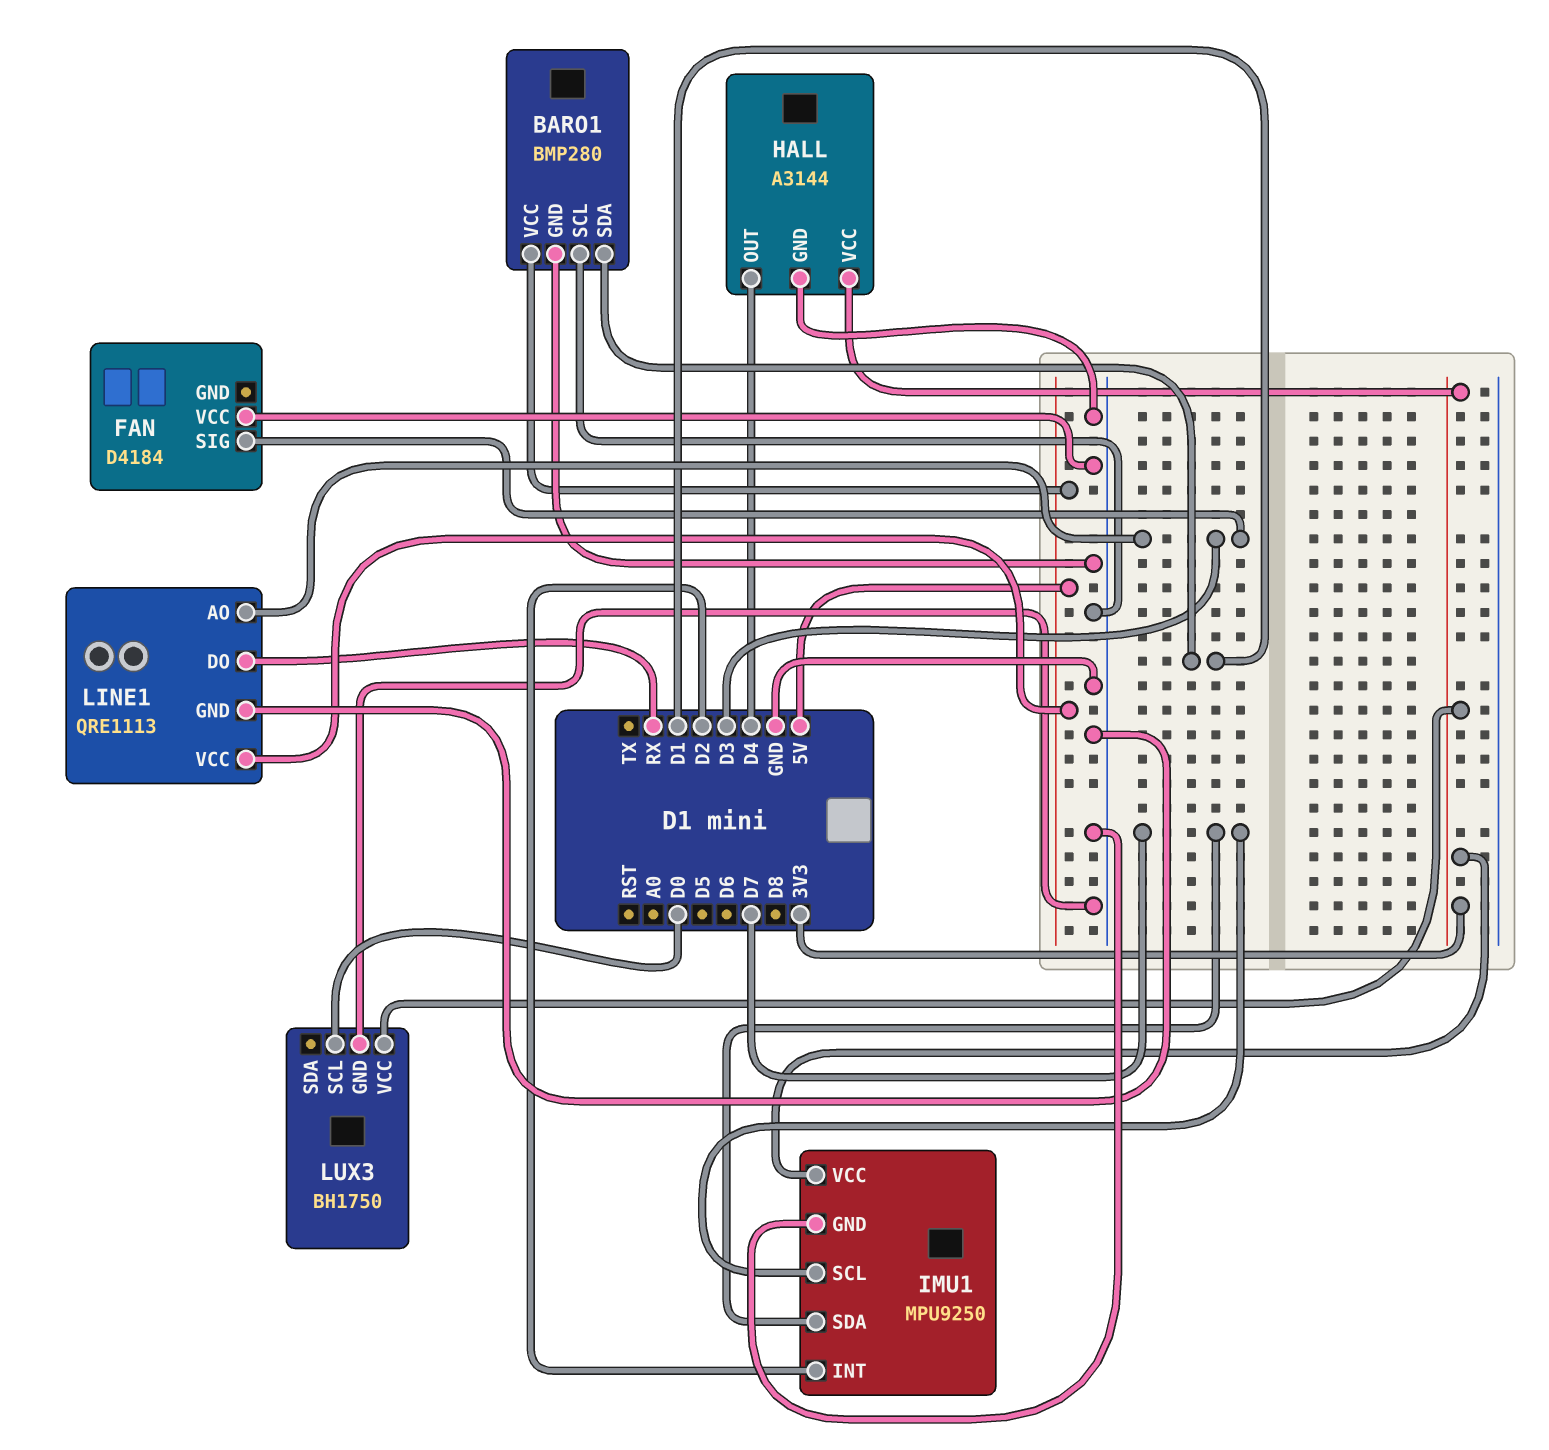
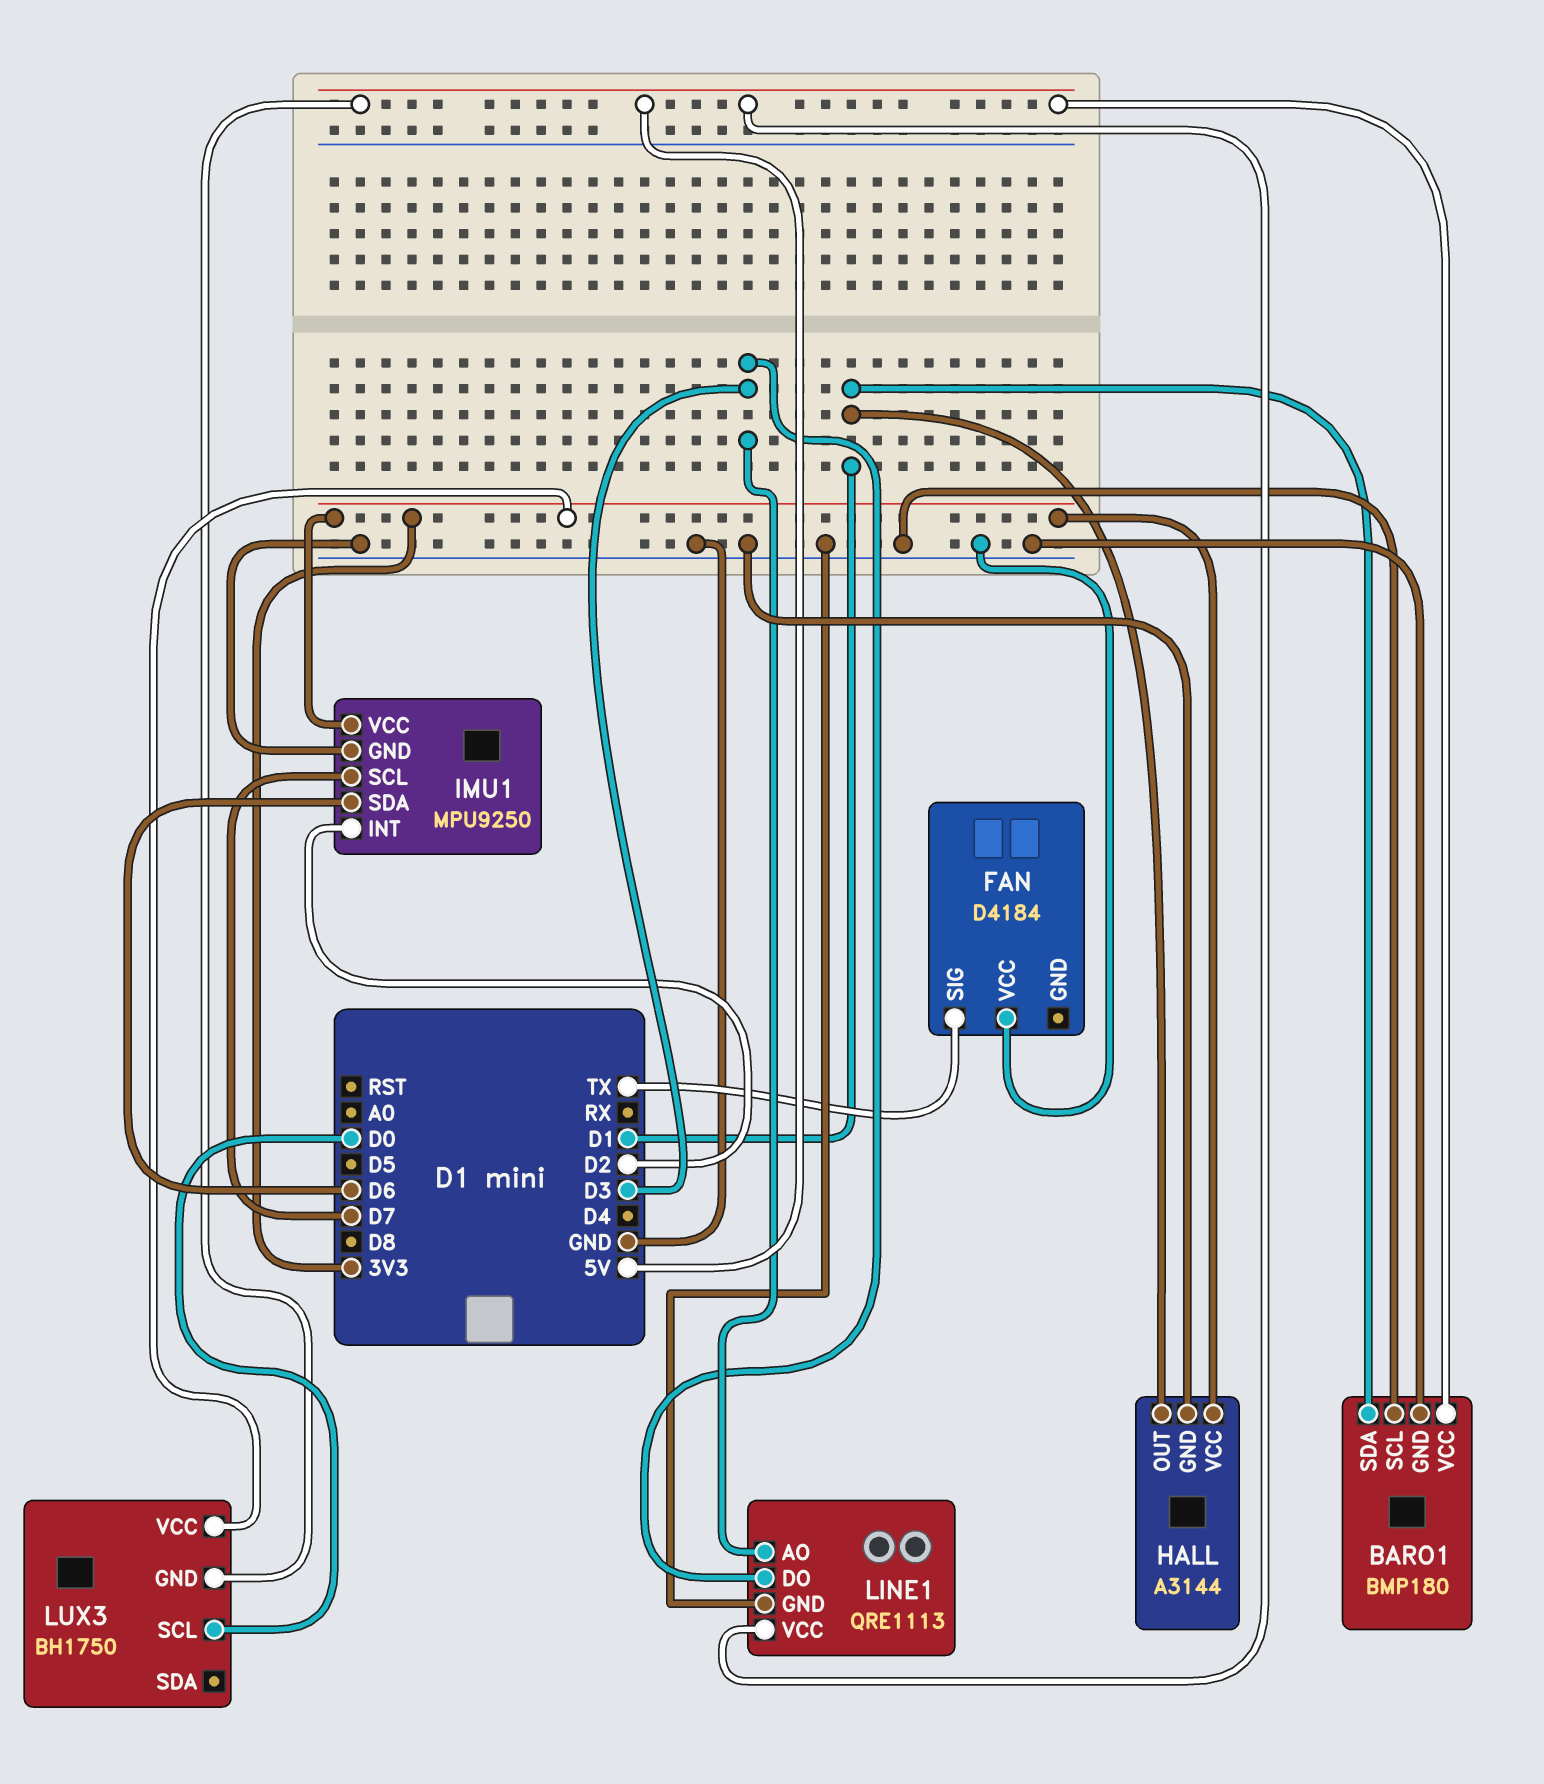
BARO1: BMP280 -> BMP180
FAN pin SIG: D3 -> TX
HALL pin OUT: D4 -> D1
IMU1 pin SDA: D7 -> D6
LINE1 pin DO: RX -> D3
LUX3 pin GND: GND -> 5V

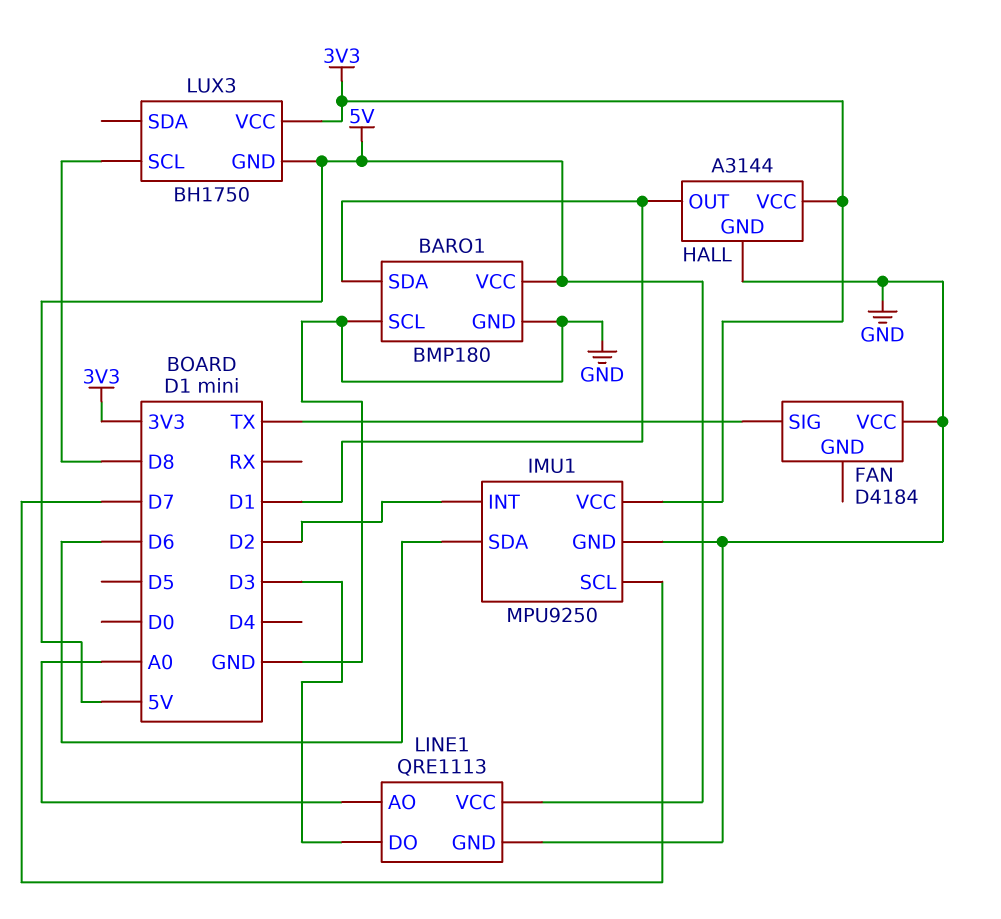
LINE1 pin AO: D3 -> A0
LUX3 pin SCL: D0 -> D8

